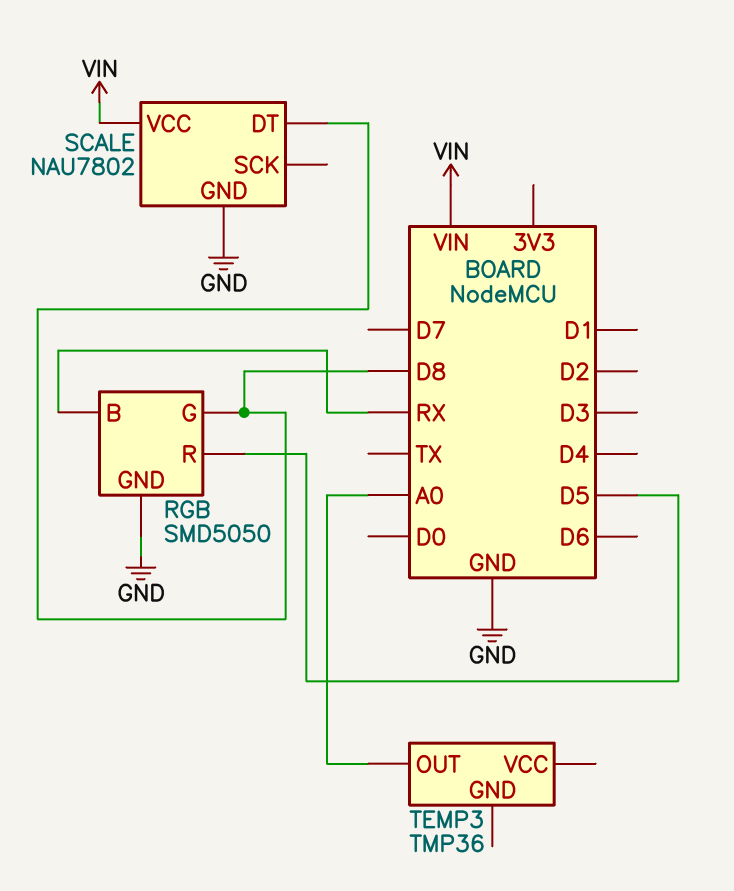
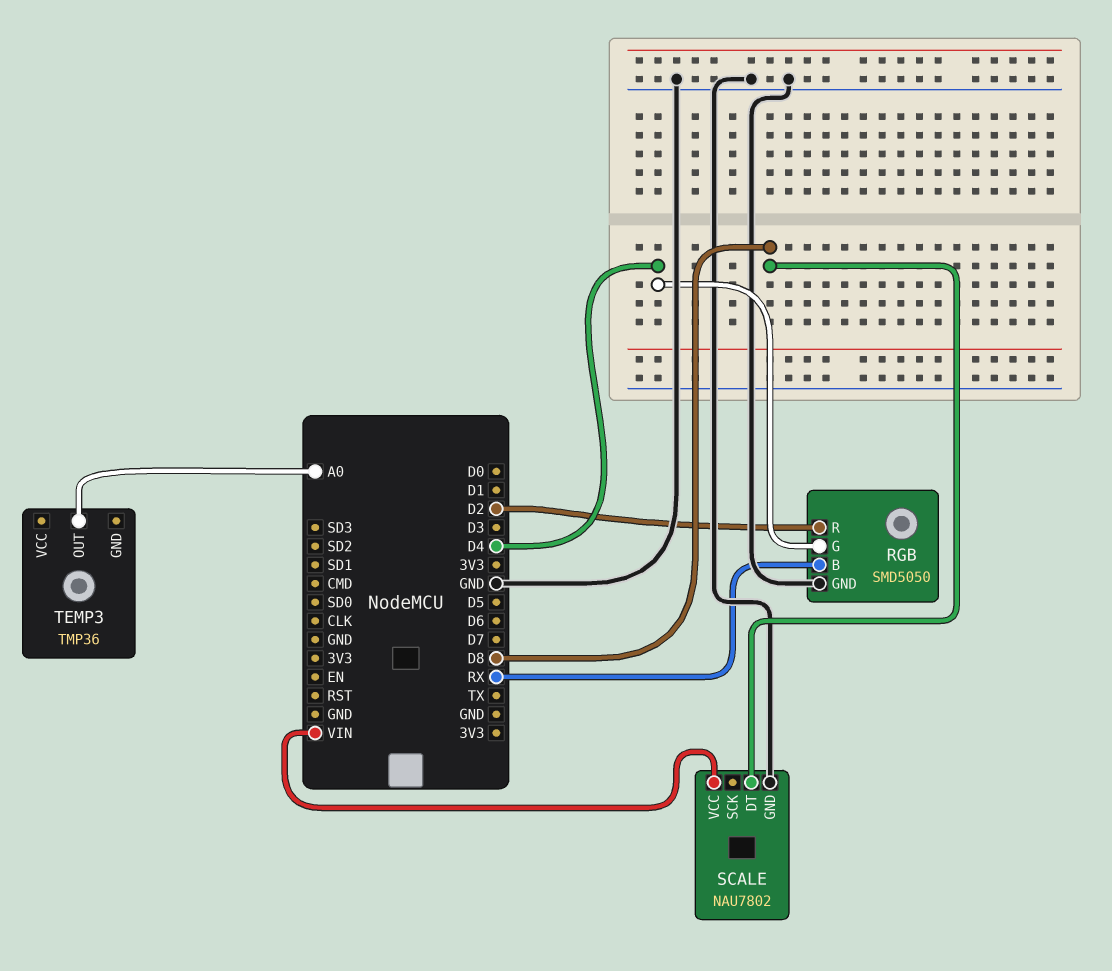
RGB pin G: D8 -> D4
RGB pin R: D5 -> D2

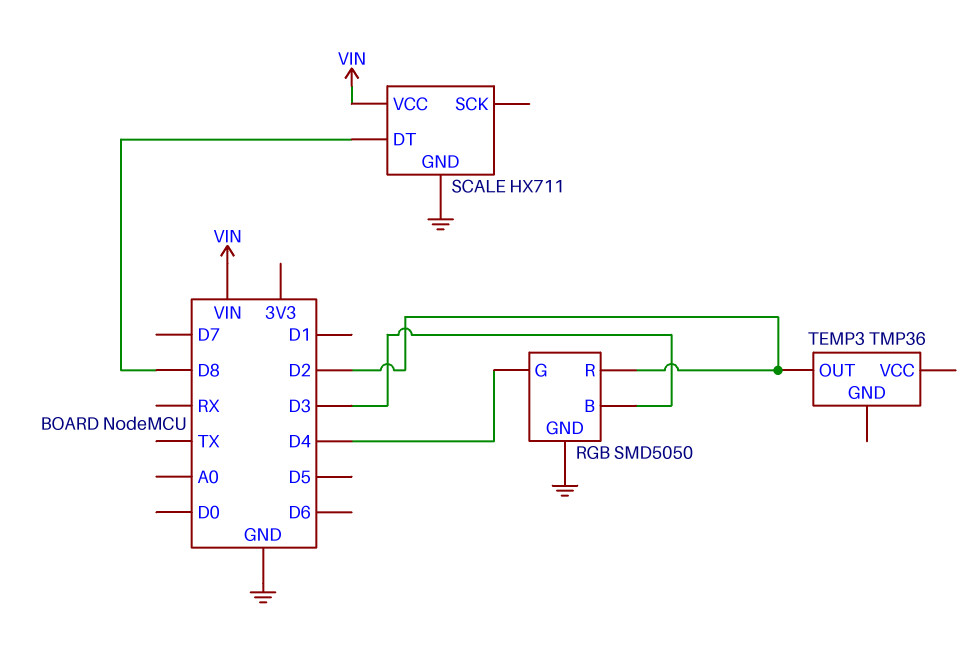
RGB pin B: RX -> D3
SCALE: NAU7802 -> HX711
TEMP3 pin OUT: A0 -> D2

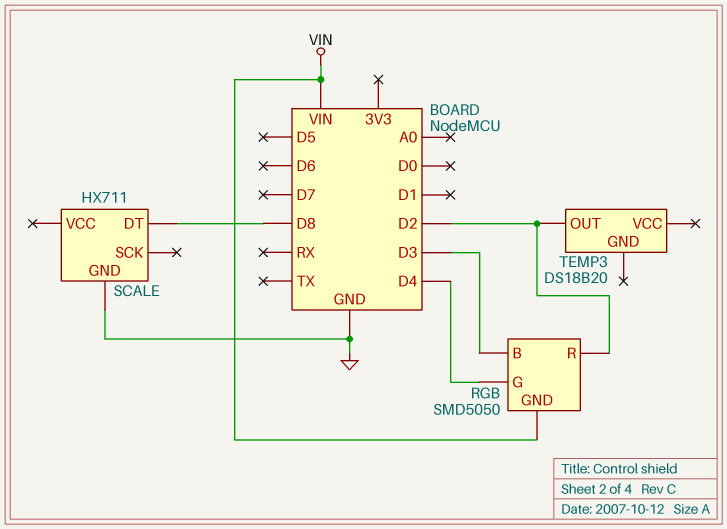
RGB pin GND: GND -> VIN
SCALE pin VCC: VIN -> none
TEMP3: TMP36 -> DS18B20

